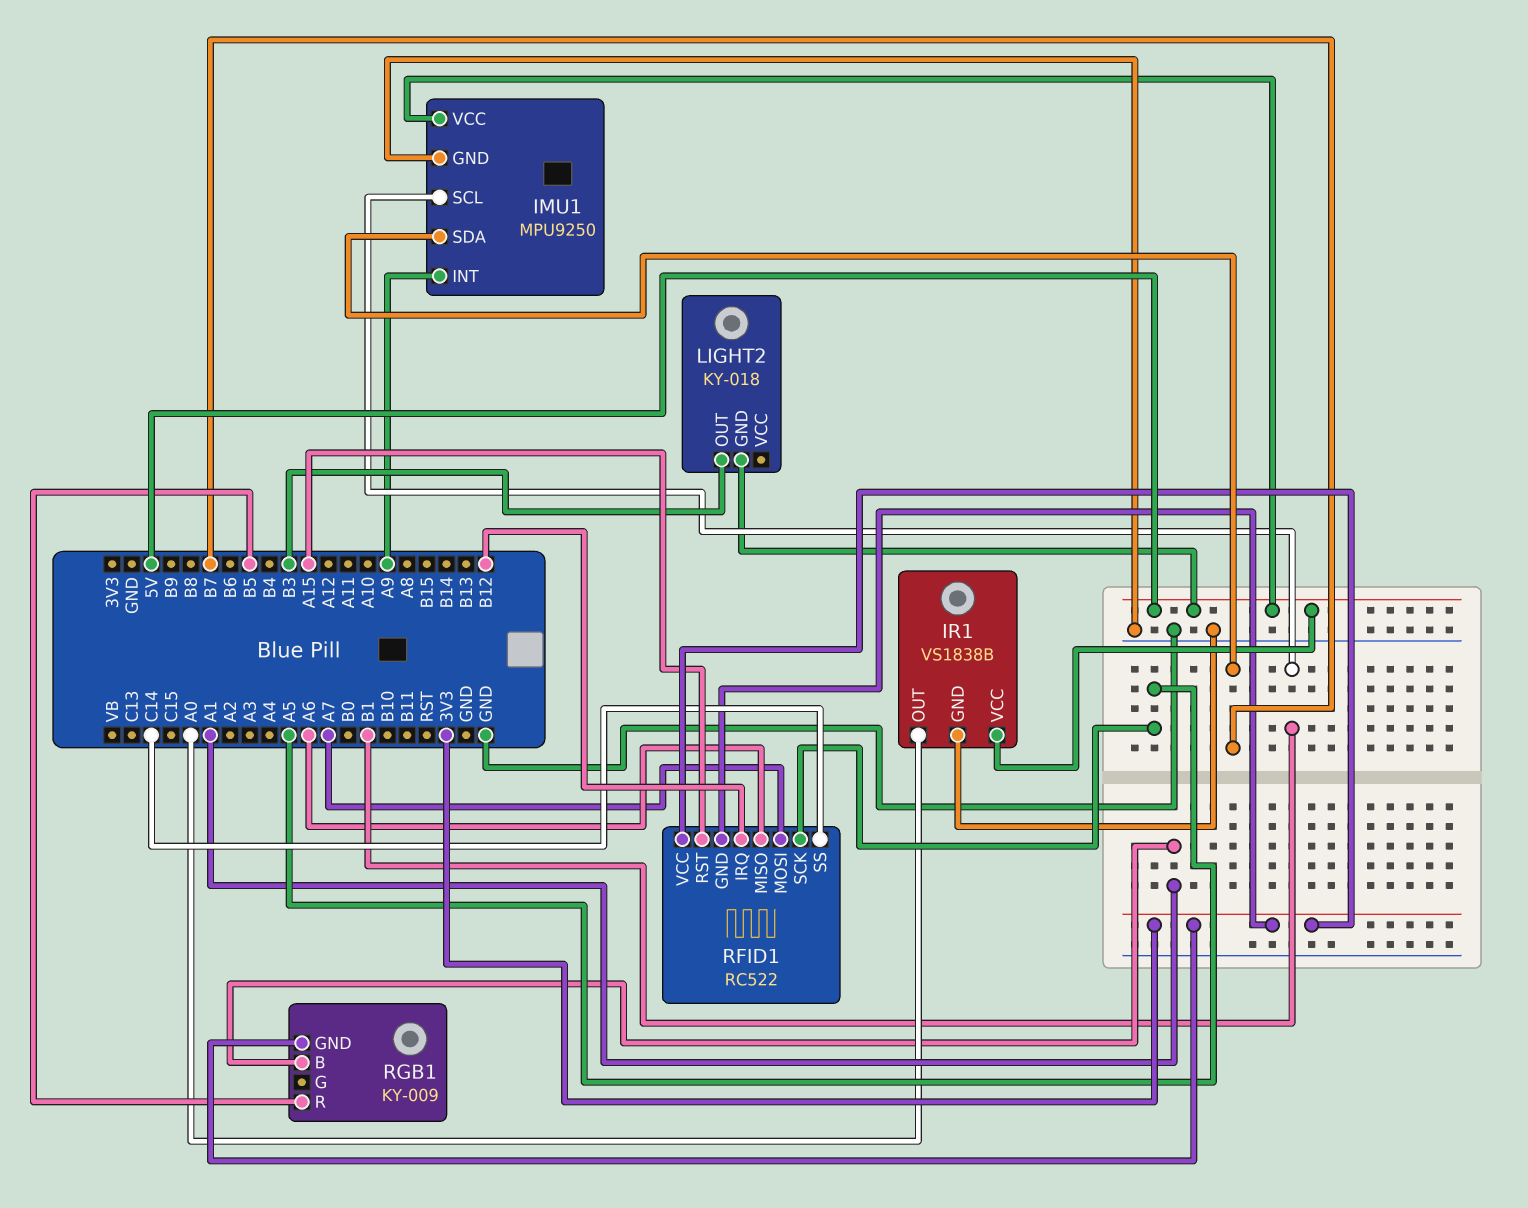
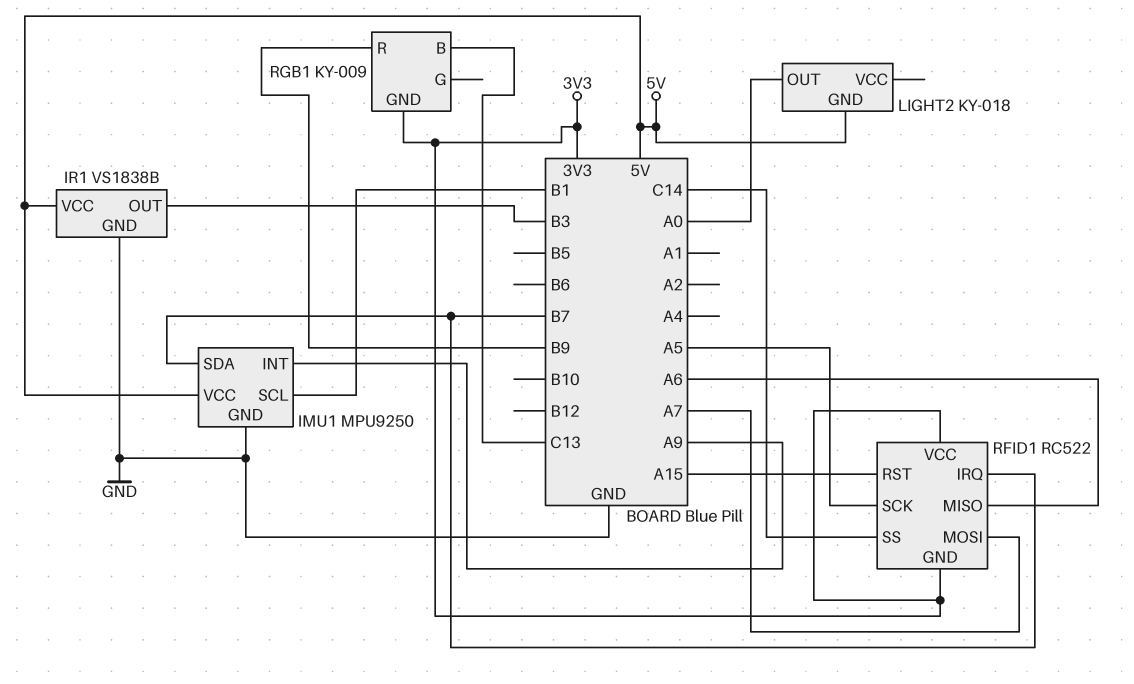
IR1 pin OUT: A0 -> B3
LIGHT2 pin OUT: B3 -> A0
RFID1 pin IRQ: B12 -> B7
RGB1 pin B: A1 -> C13
RGB1 pin R: B5 -> B9

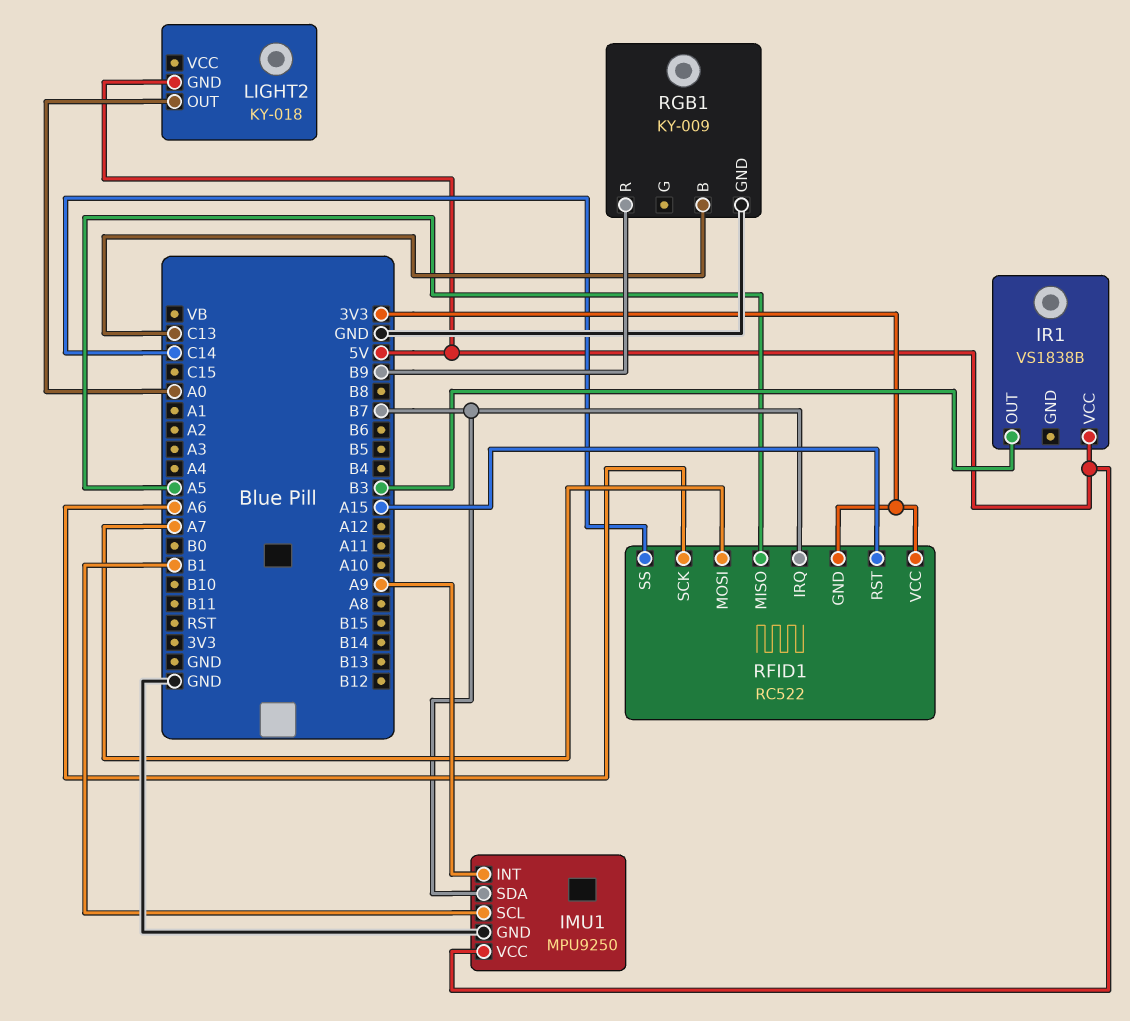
IR1 pin GND: GND -> none
RFID1 pin MISO: A6 -> A5
RFID1 pin SCK: A5 -> A6
RGB1 pin GND: 3V3 -> GND

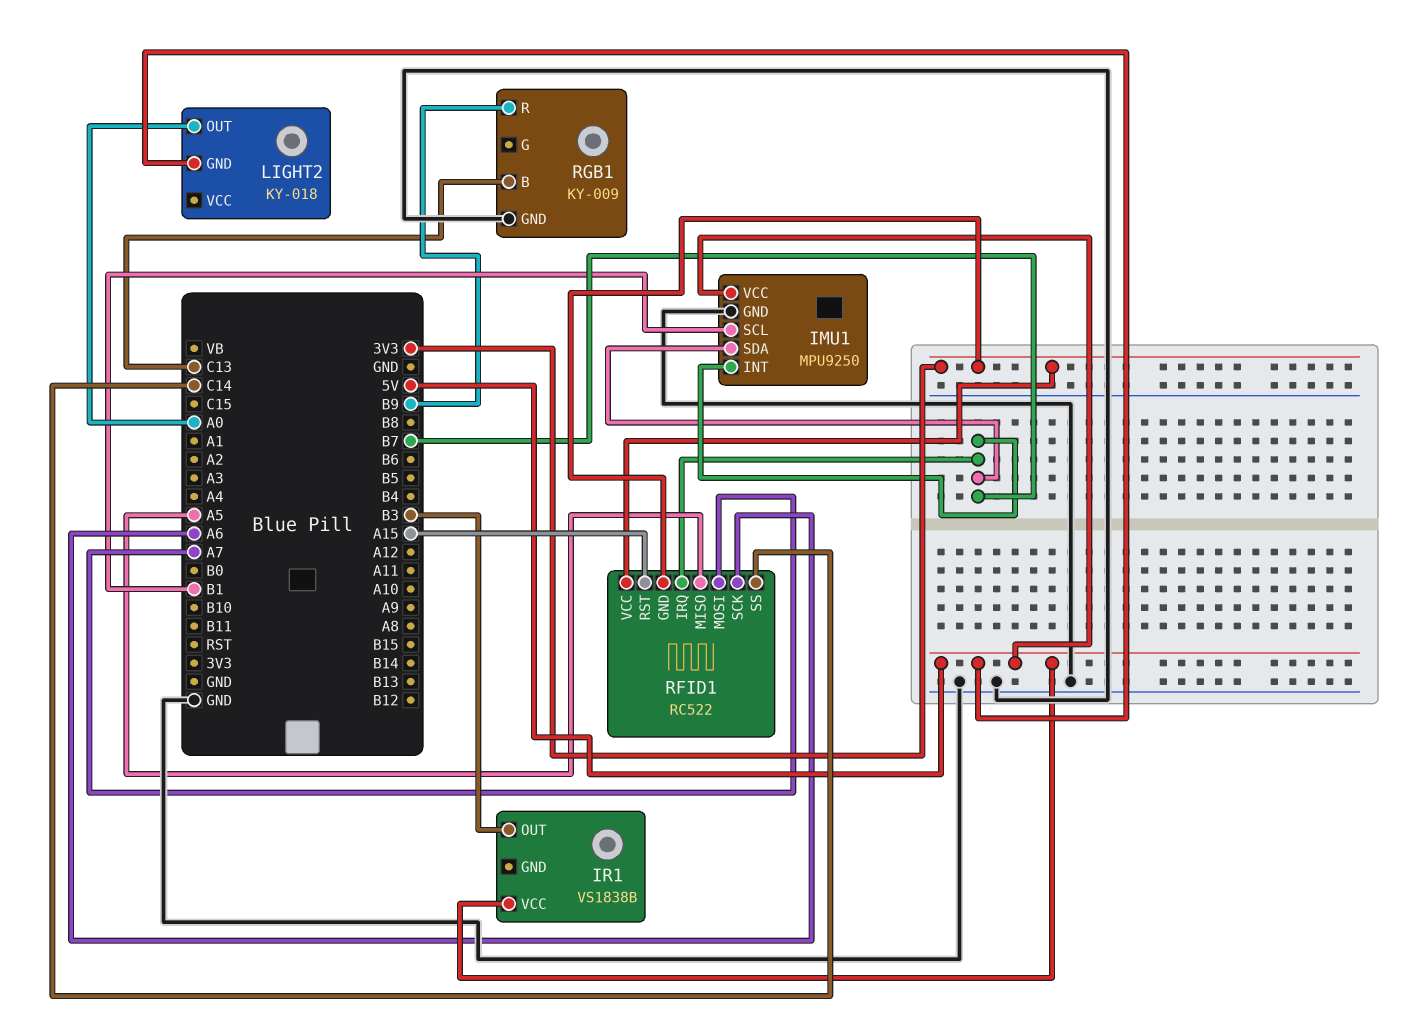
IMU1 pin INT: A9 -> B7

